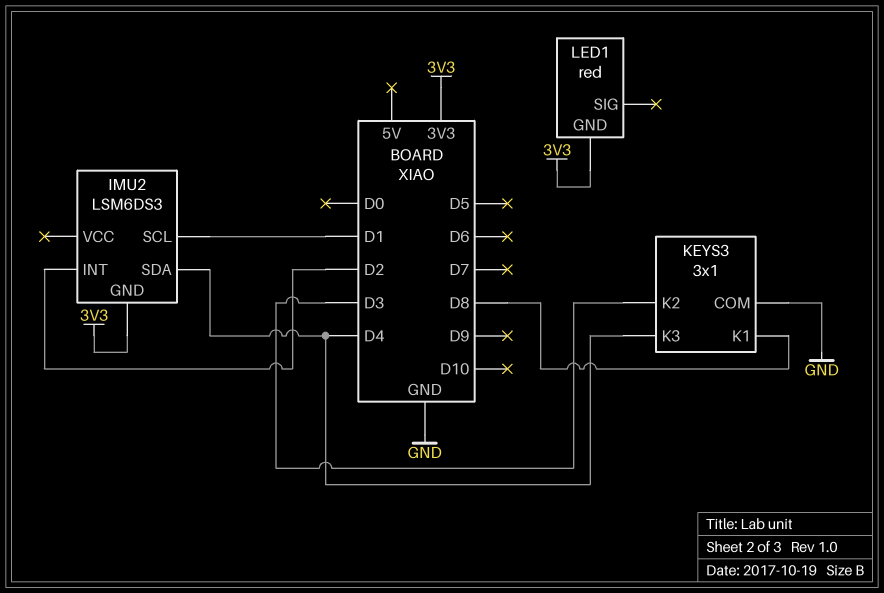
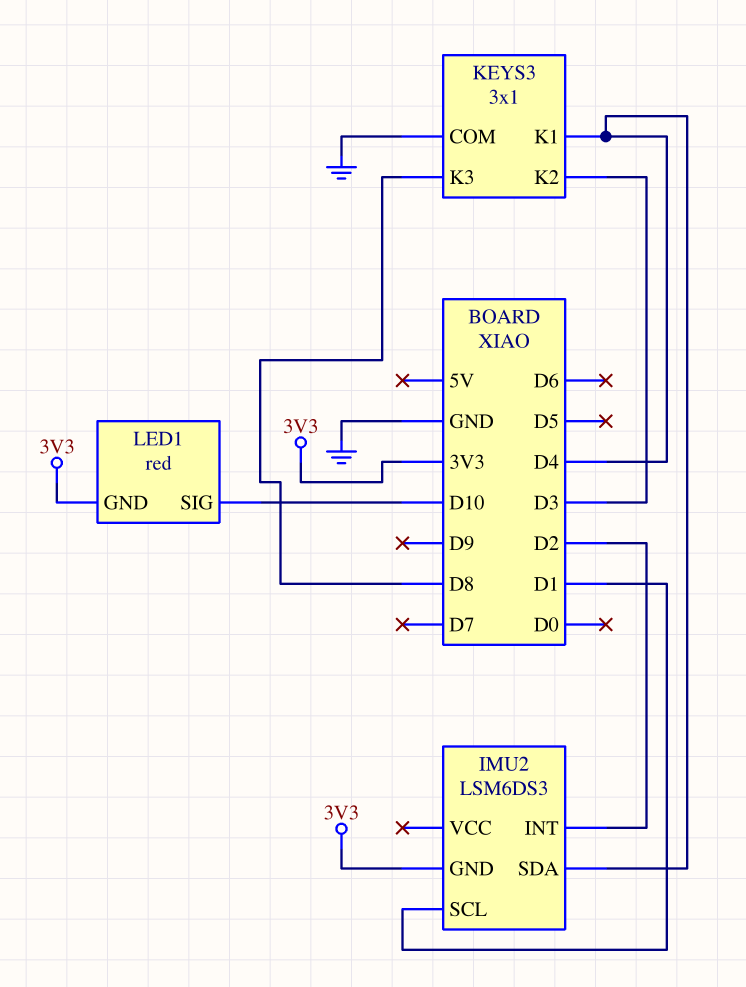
KEYS3 pin K1: D8 -> D4
KEYS3 pin K3: D4 -> D8
LED1 pin SIG: none -> D10

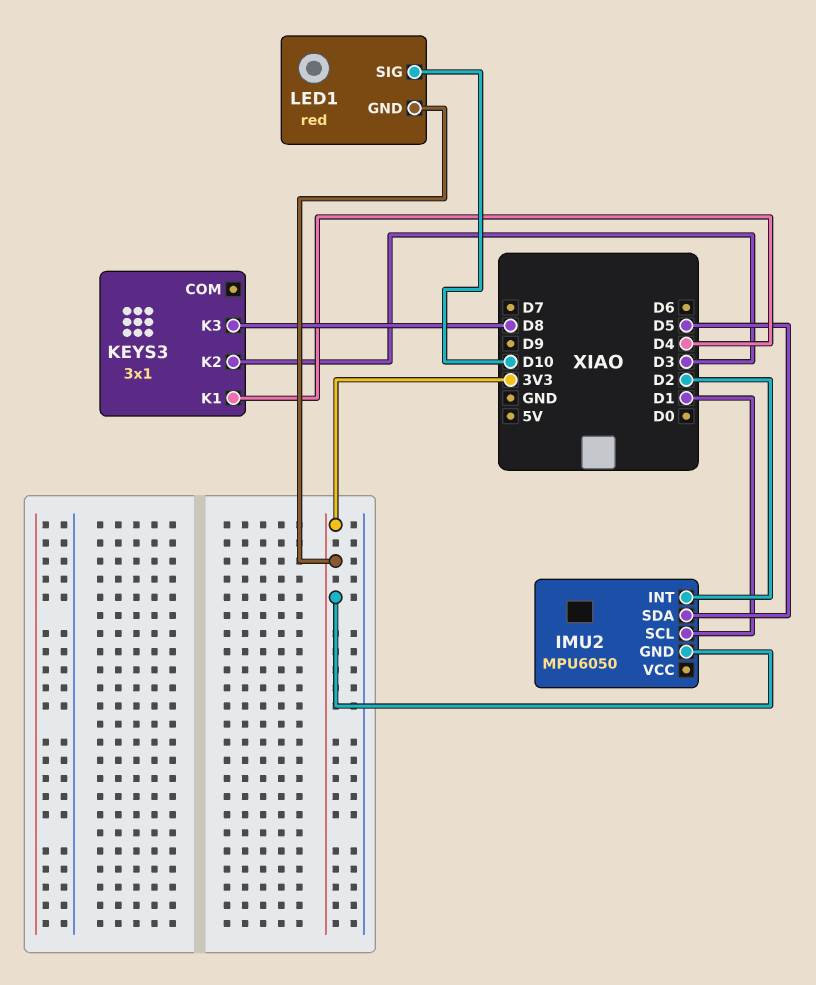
IMU2: LSM6DS3 -> MPU6050
IMU2 pin SDA: D4 -> D5
KEYS3 pin COM: GND -> none

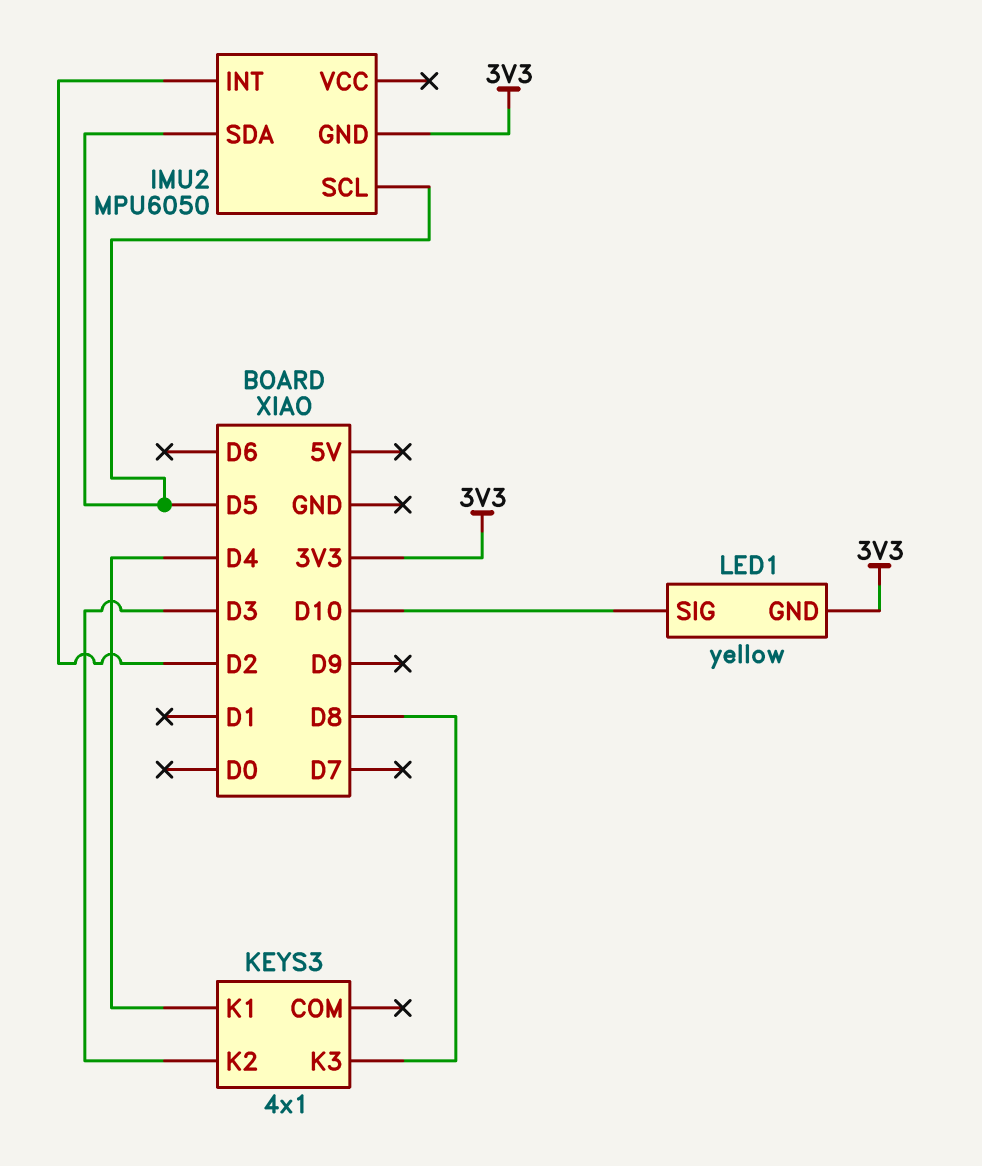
IMU2 pin SCL: D1 -> D5
KEYS3: 3x1 -> 4x1
LED1: red -> yellow

